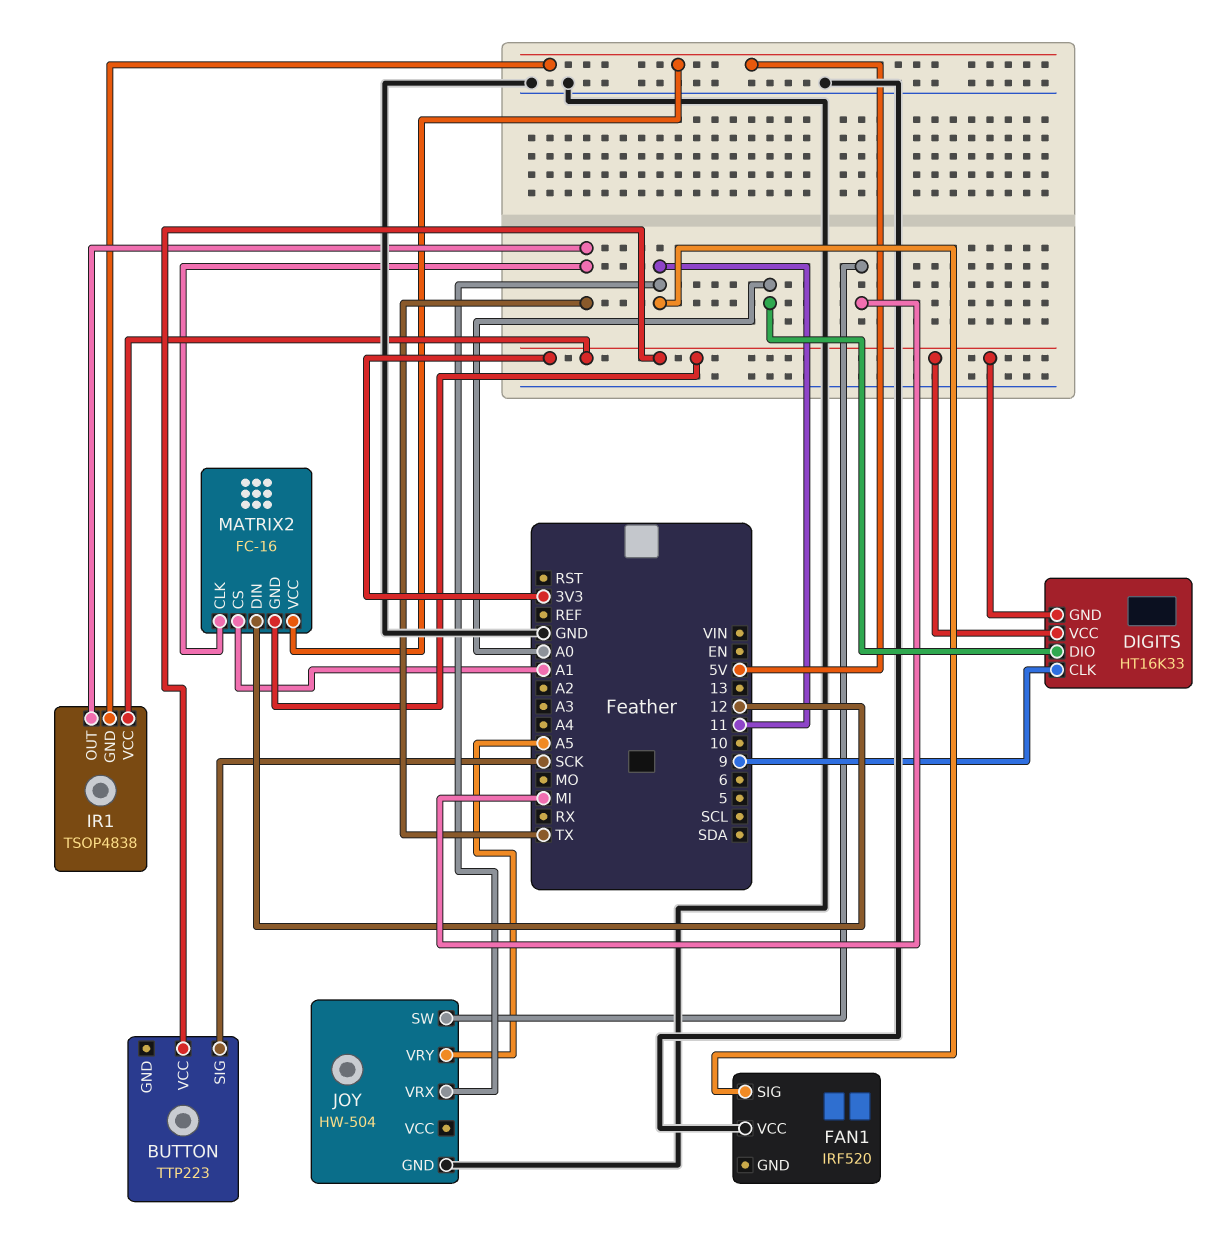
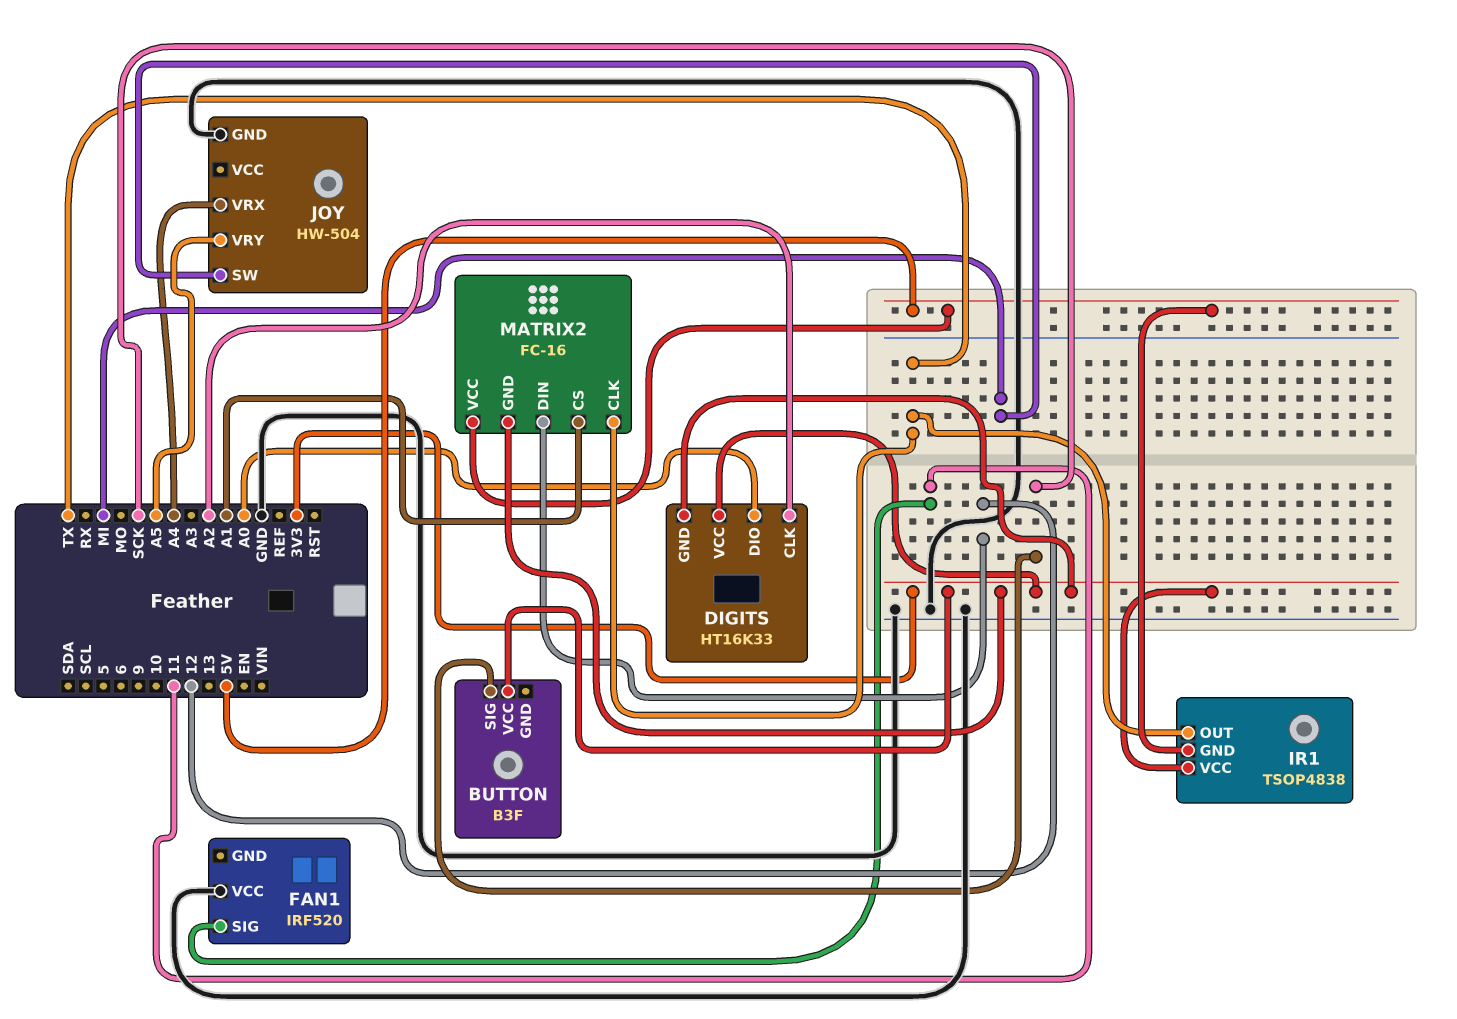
BUTTON: TTP223 -> B3F
DIGITS pin CLK: 9 -> A2
JOY pin VRX: 11 -> A4

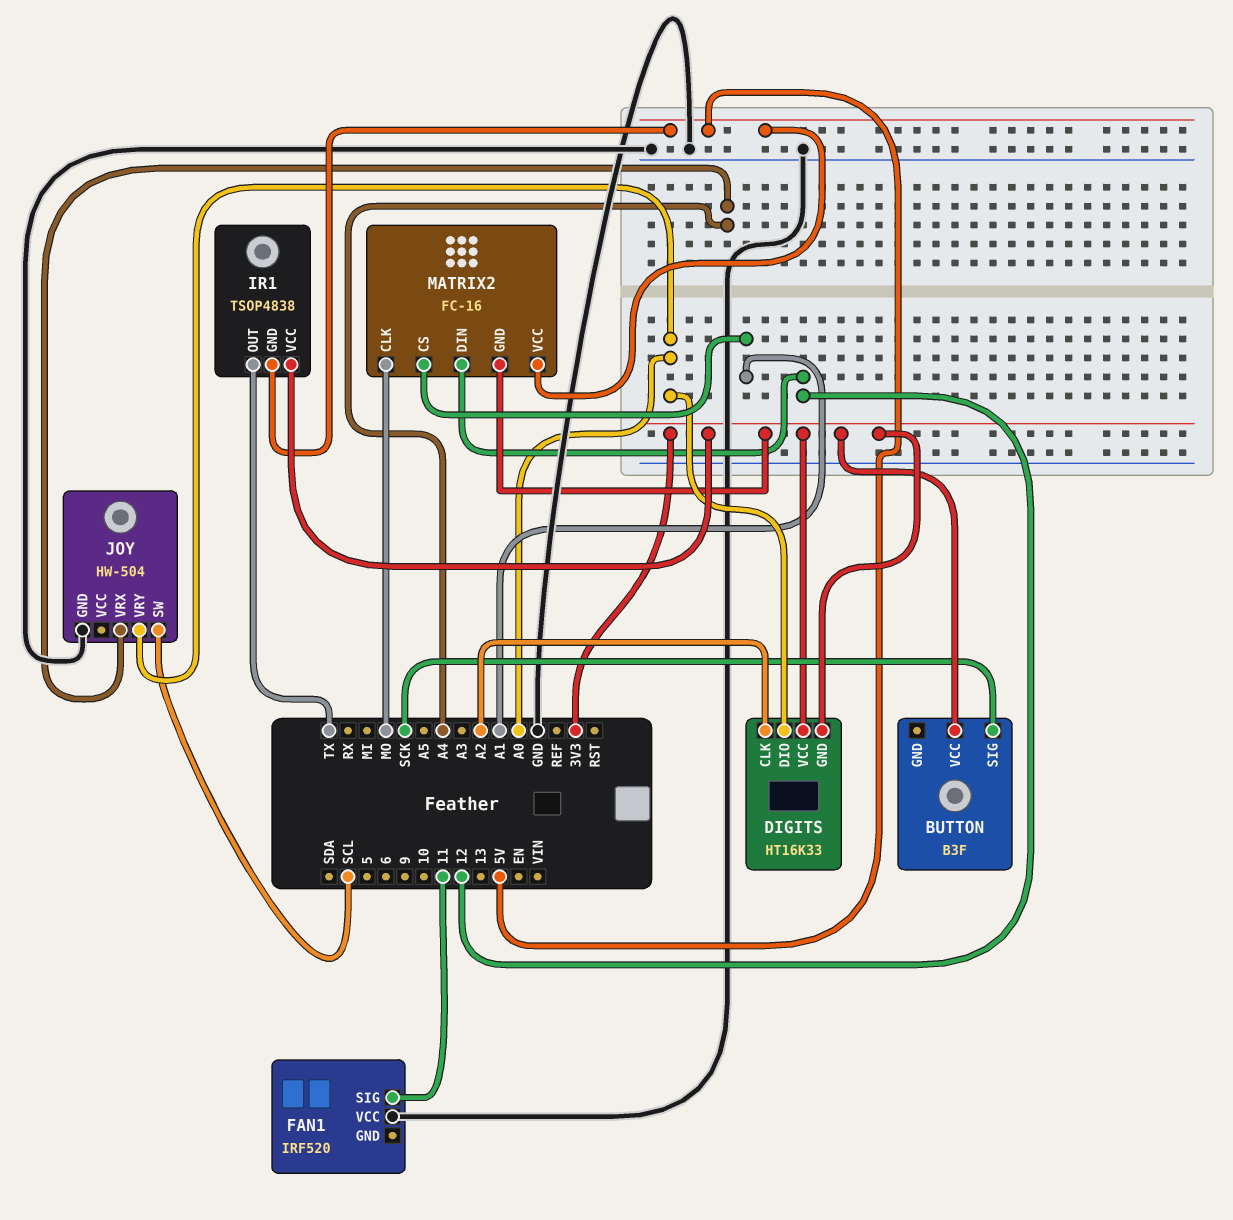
JOY pin SW: MI -> SCL
JOY pin VRY: A5 -> A0
MATRIX2 pin CLK: TX -> MO

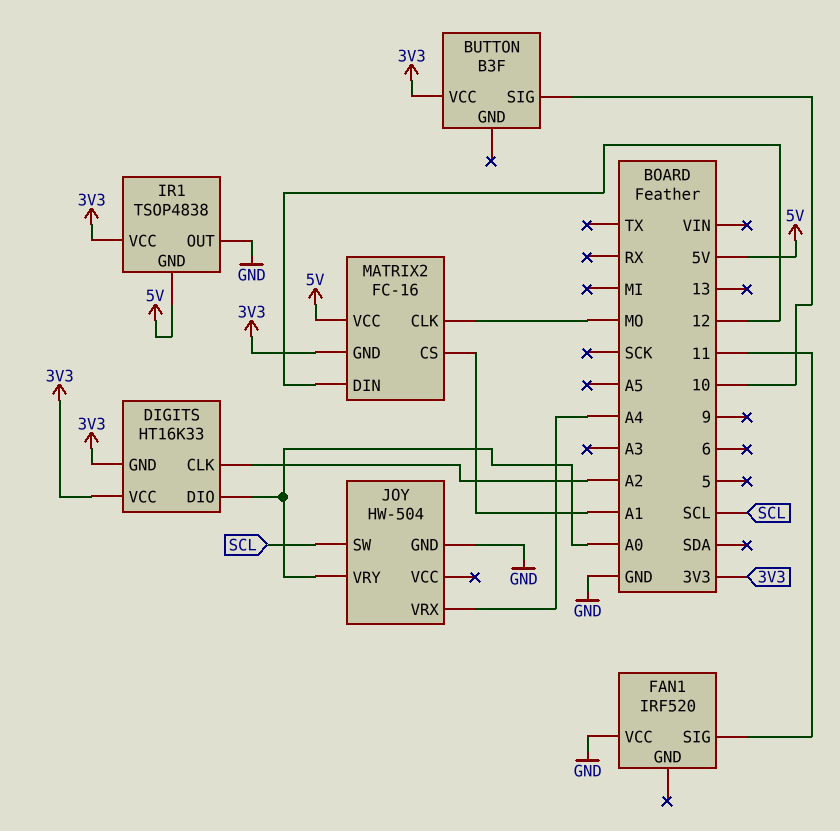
BUTTON pin SIG: SCK -> 10
IR1 pin OUT: TX -> GND

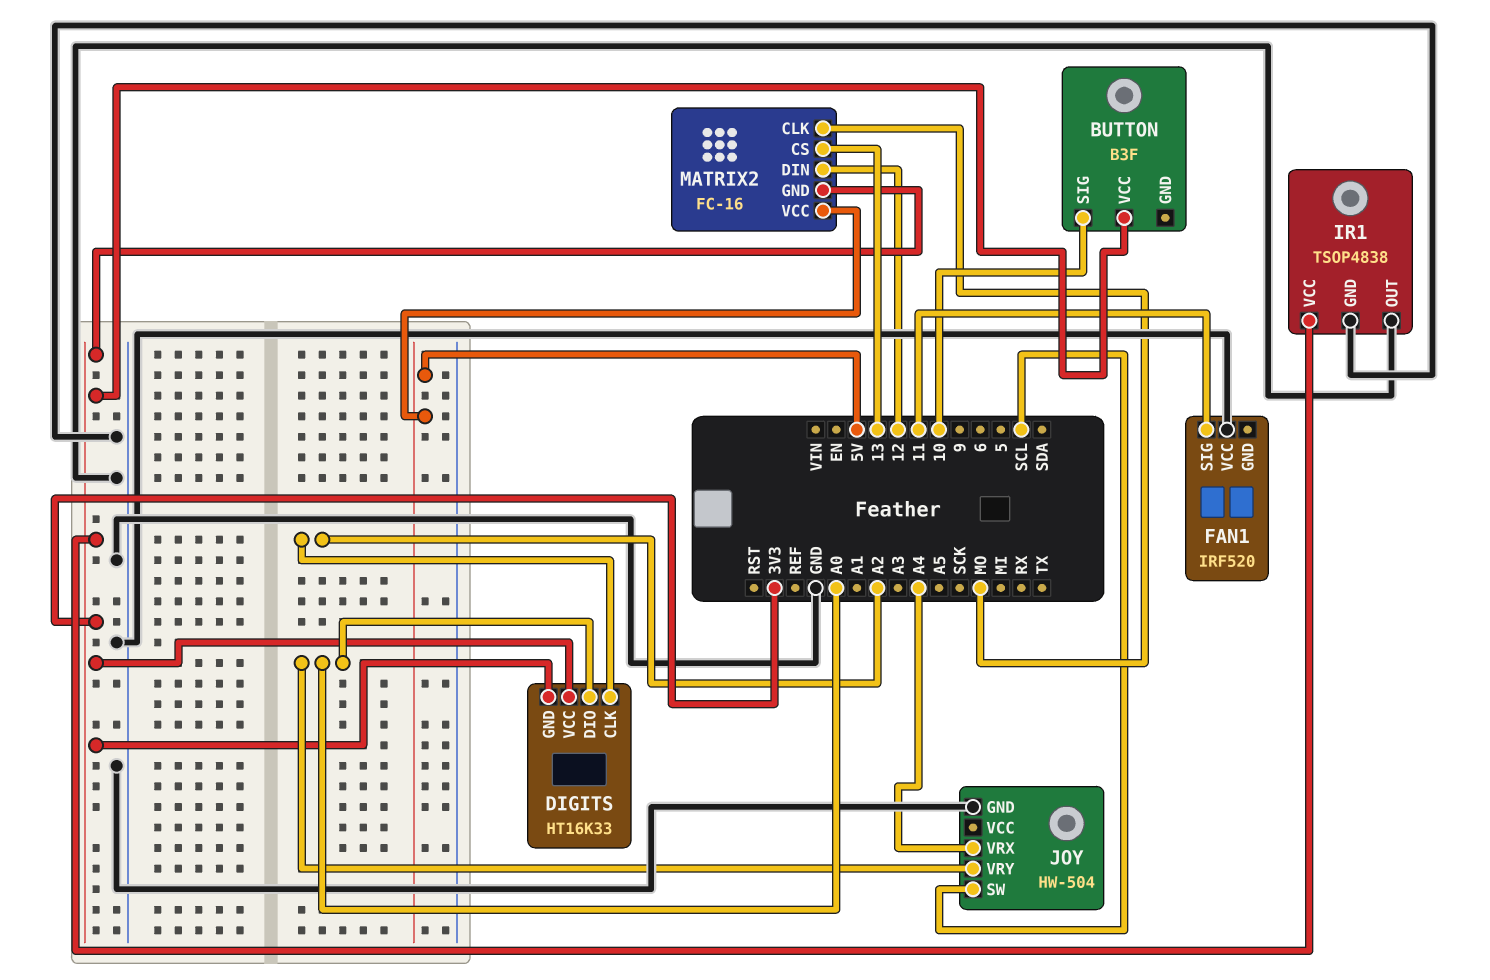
IR1 pin GND: 5V -> GND
MATRIX2 pin CS: A1 -> 13

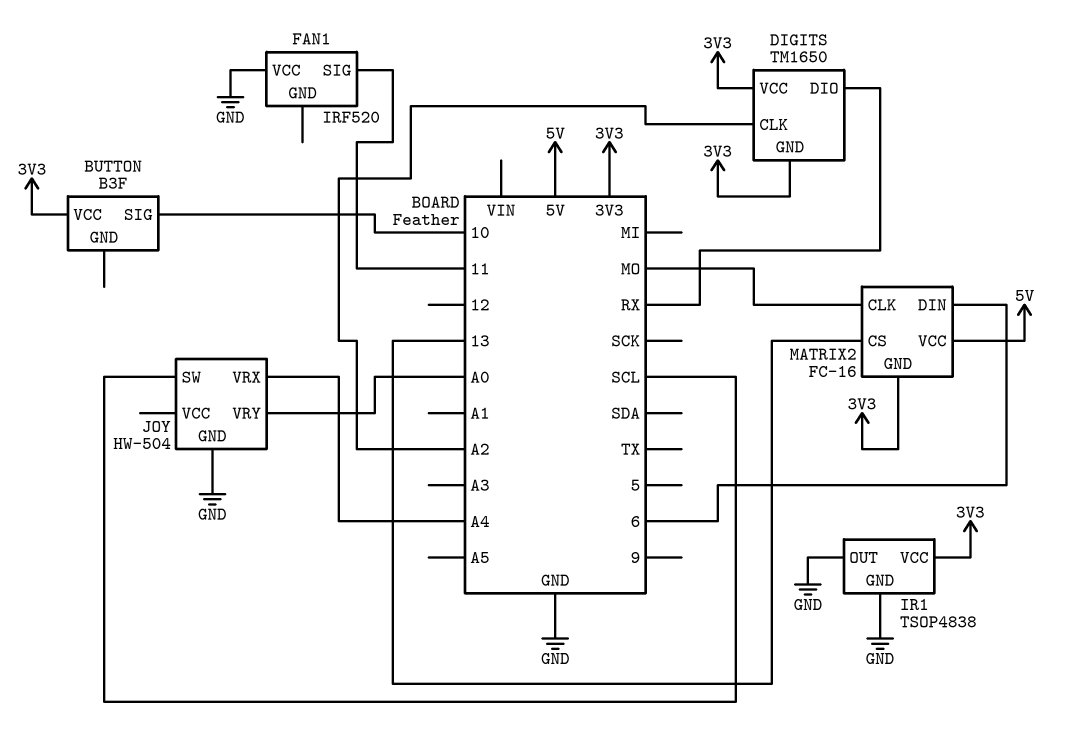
DIGITS: HT16K33 -> TM1650
DIGITS pin DIO: A0 -> RX
MATRIX2 pin DIN: 12 -> 6

